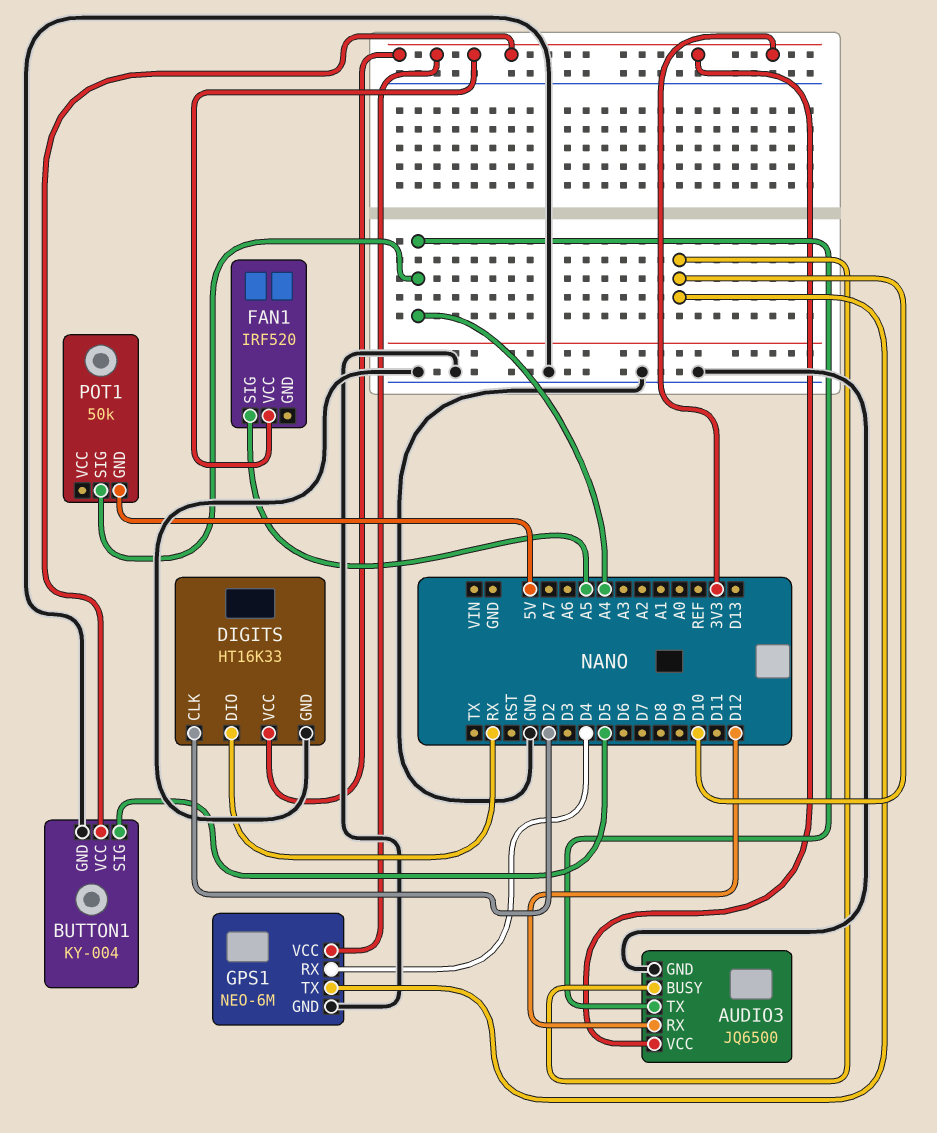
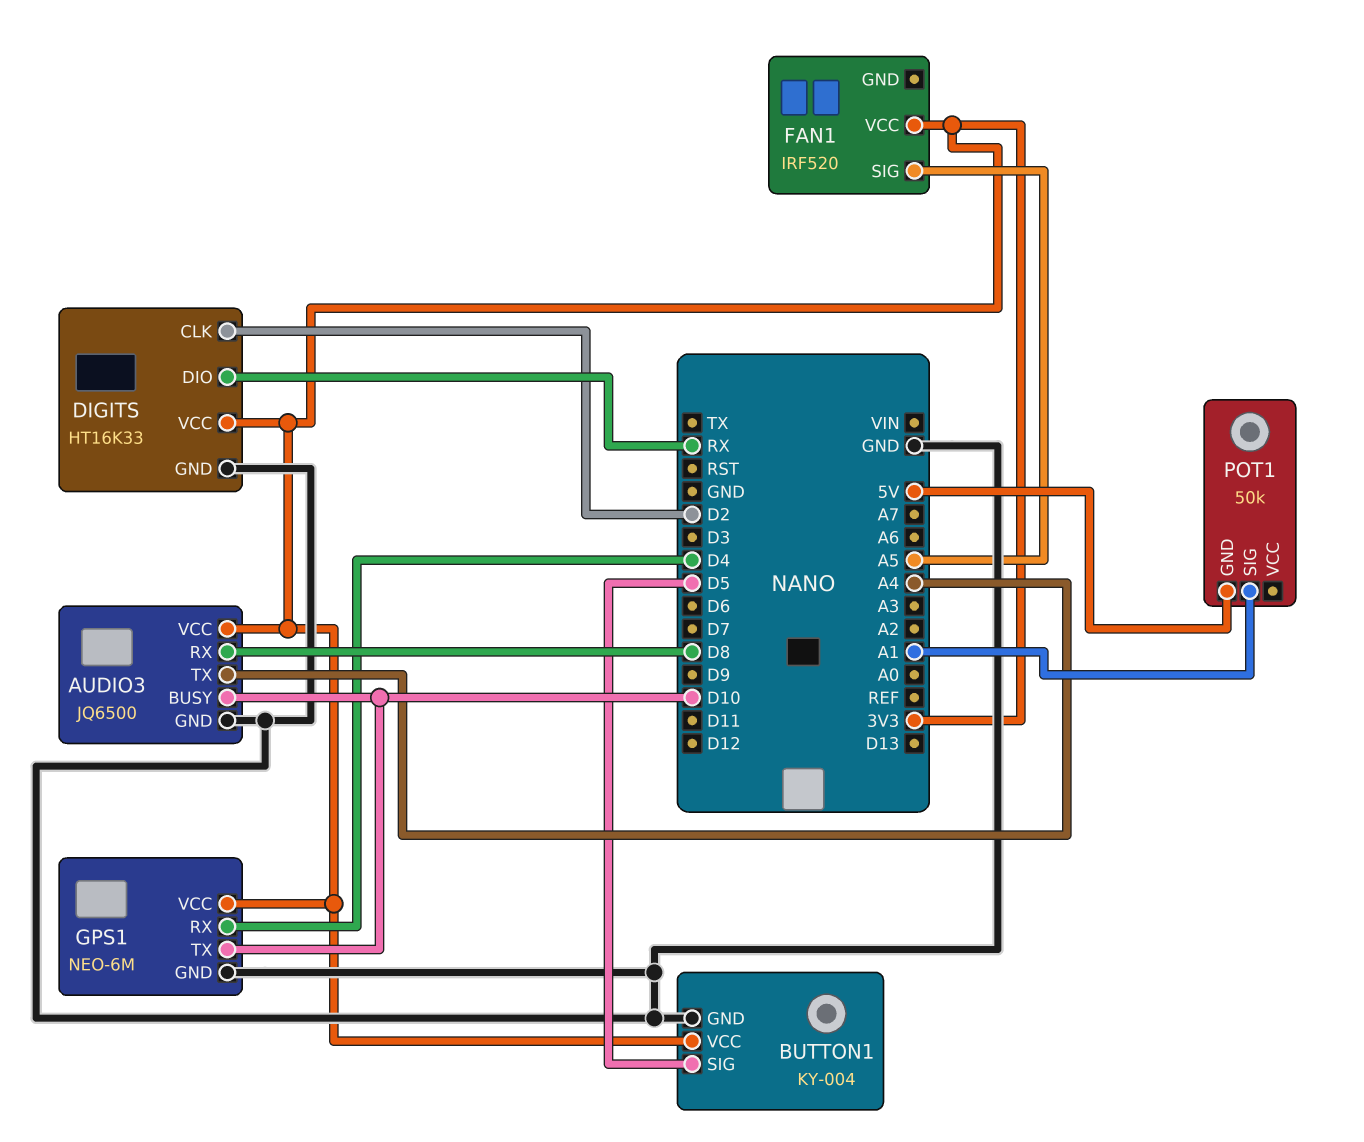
AUDIO3 pin RX: D12 -> D8
POT1 pin SIG: A4 -> A1

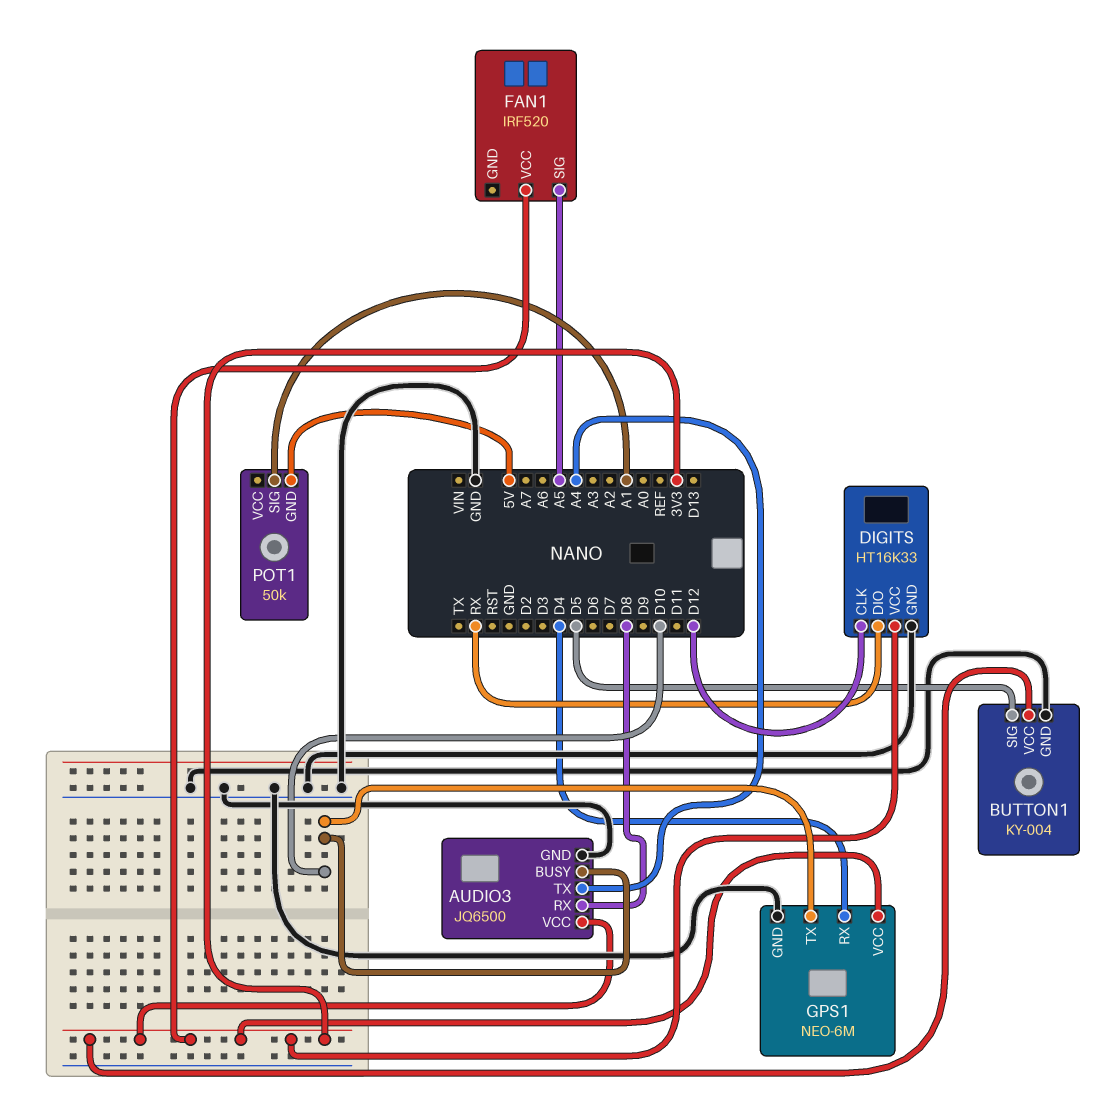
DIGITS pin CLK: D2 -> D12

